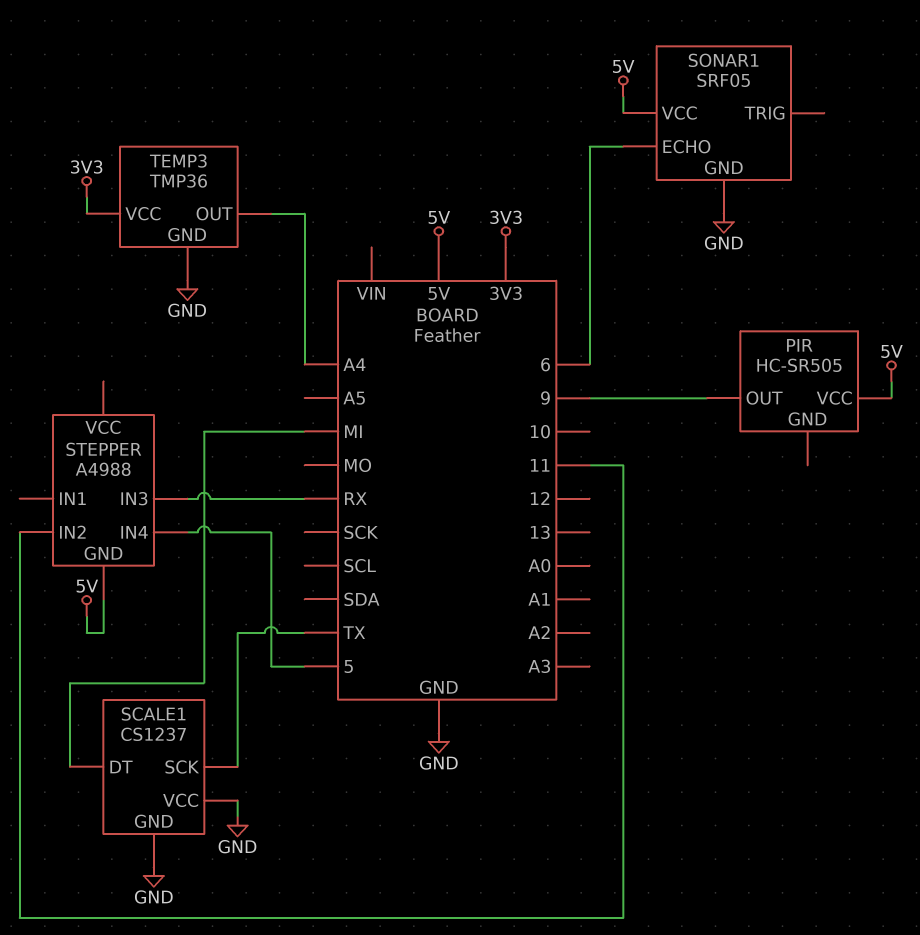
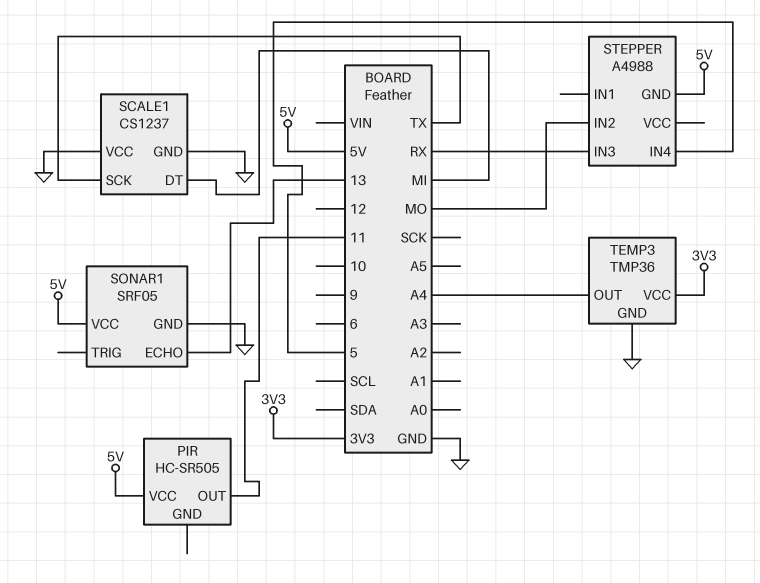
PIR pin OUT: 9 -> 11
SONAR1 pin ECHO: 6 -> 13
STEPPER pin IN2: 11 -> MO

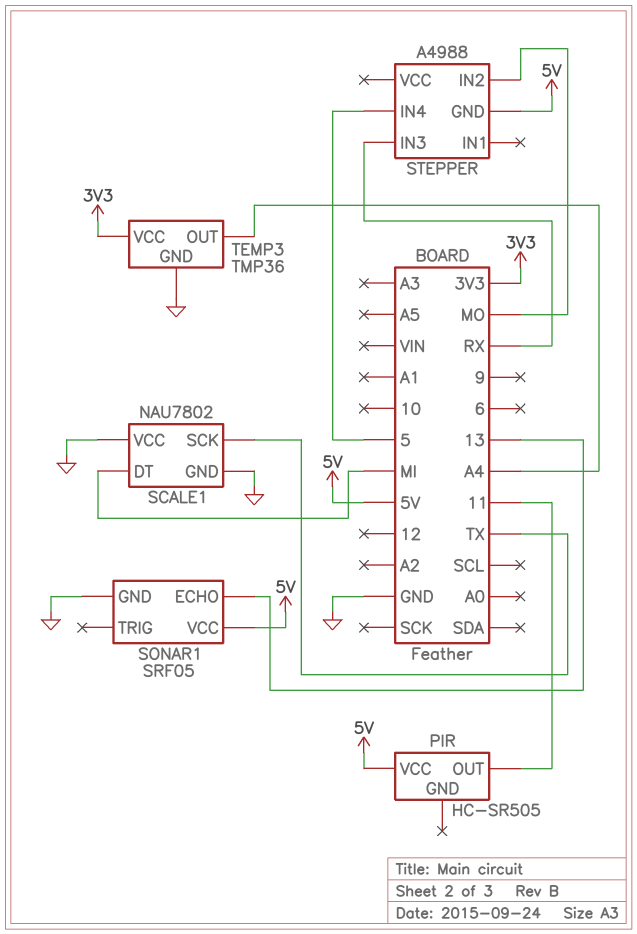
SCALE1: CS1237 -> NAU7802

